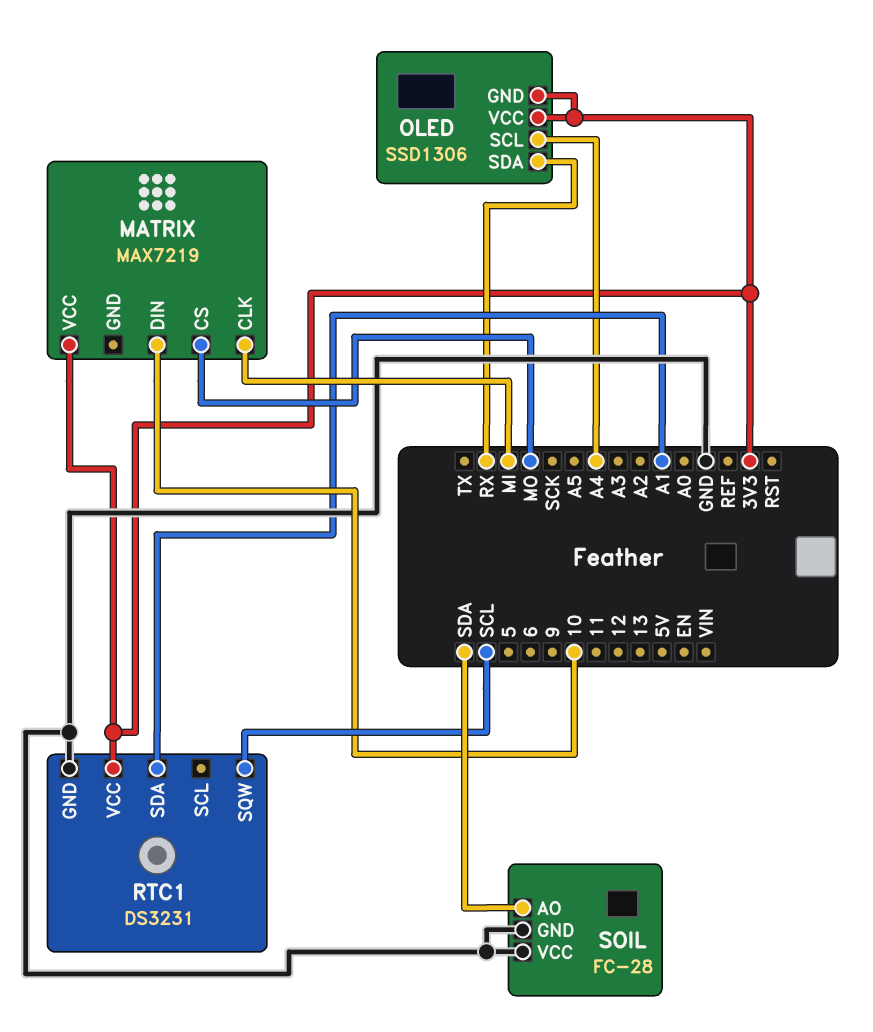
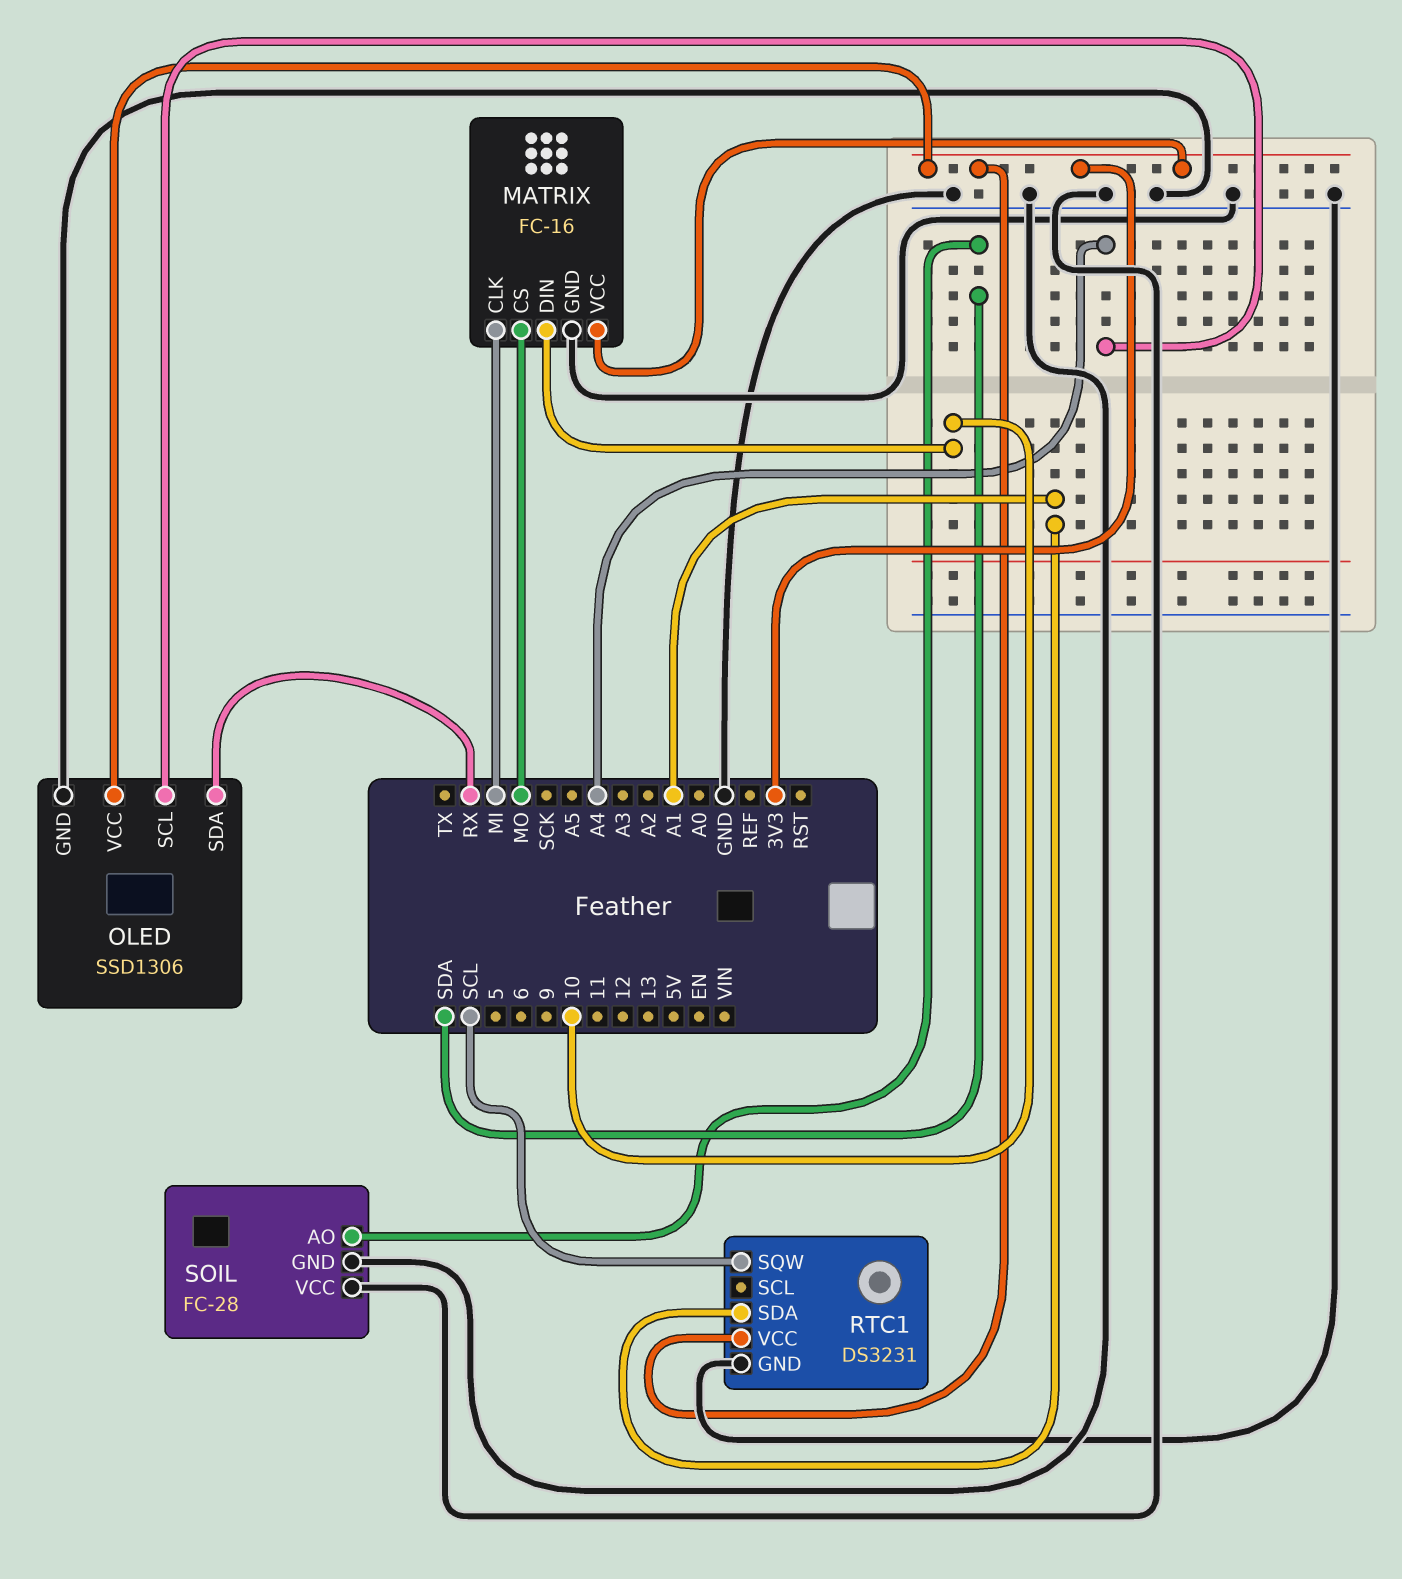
MATRIX: MAX7219 -> FC-16
MATRIX pin GND: none -> GND
OLED pin GND: 3V3 -> GND

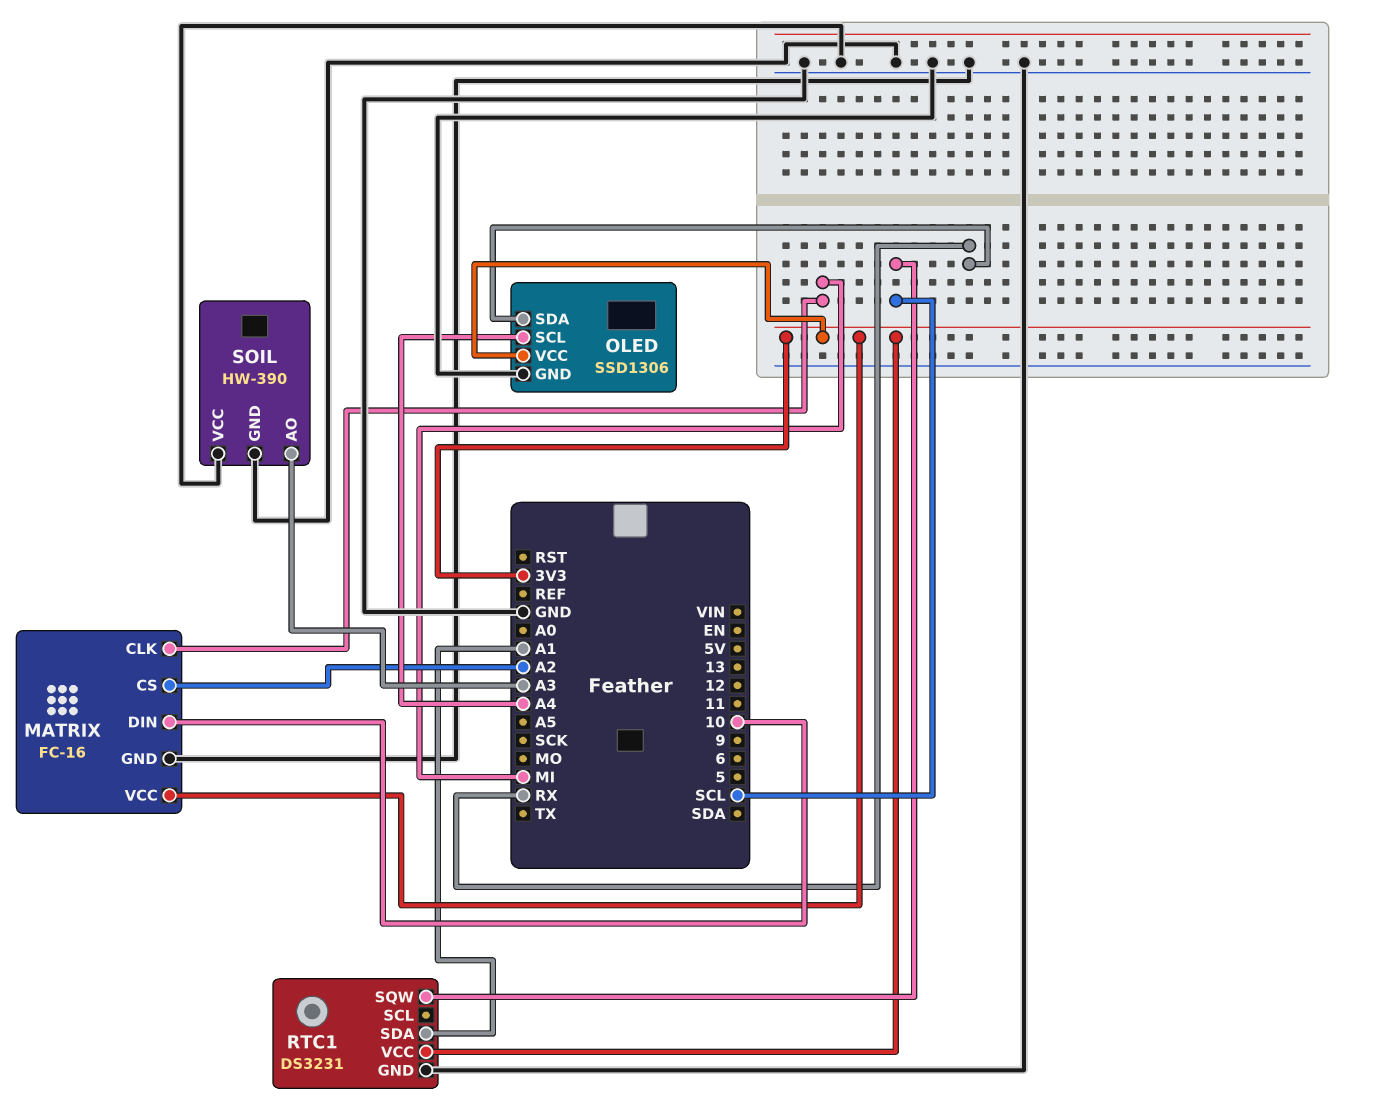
MATRIX pin CS: MO -> A2
SOIL: FC-28 -> HW-390
SOIL pin AO: SDA -> A3

